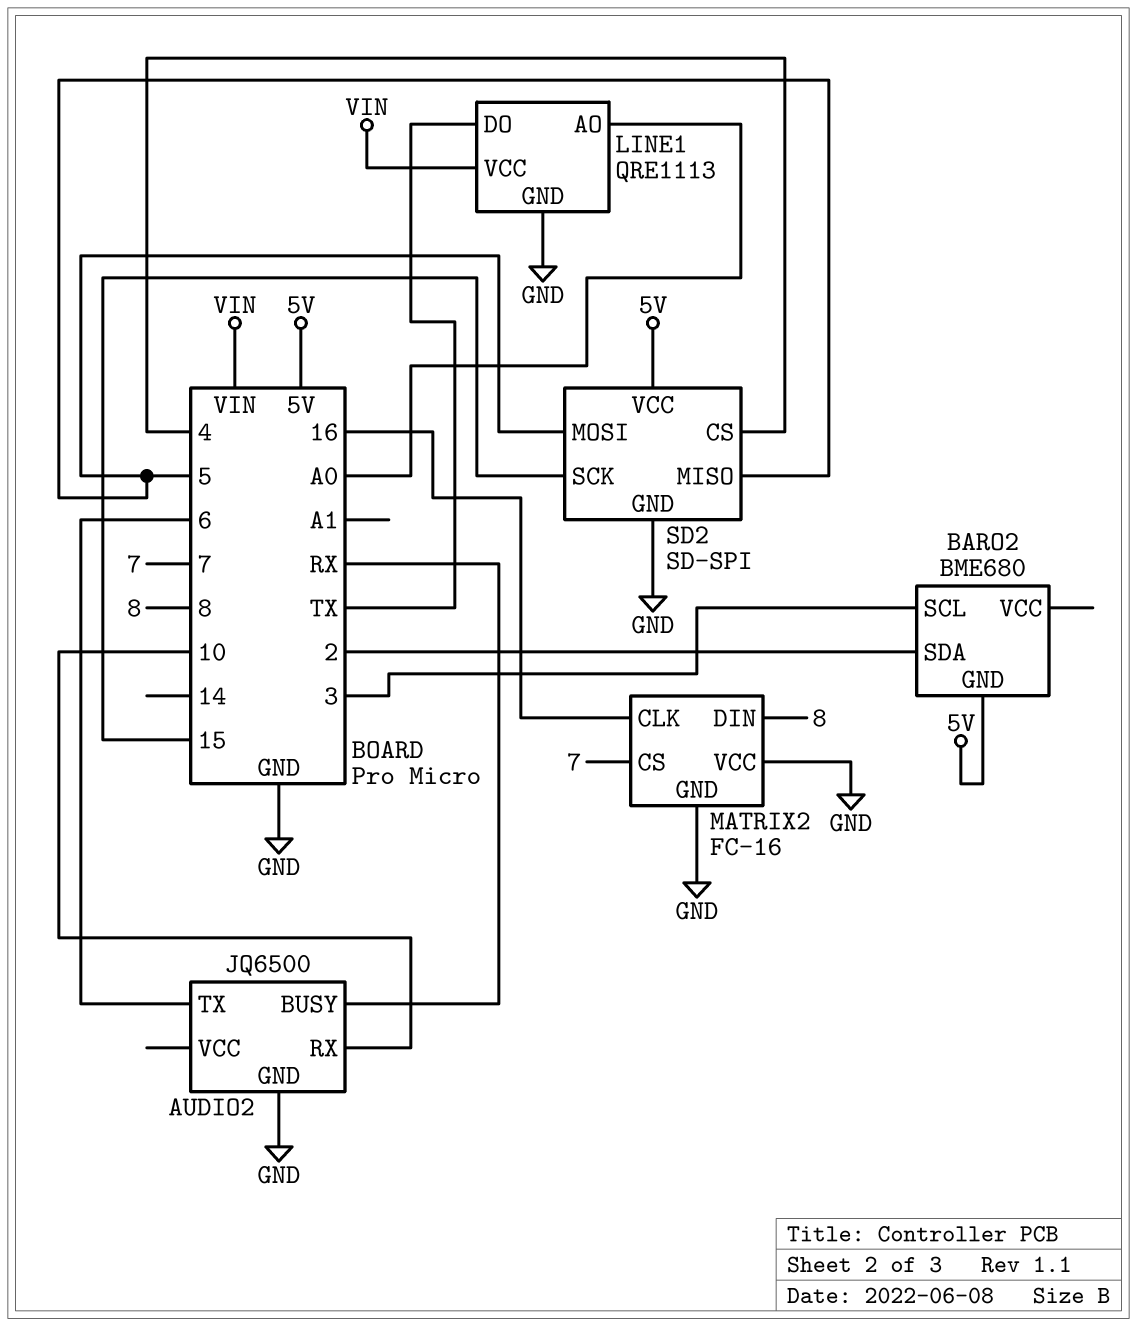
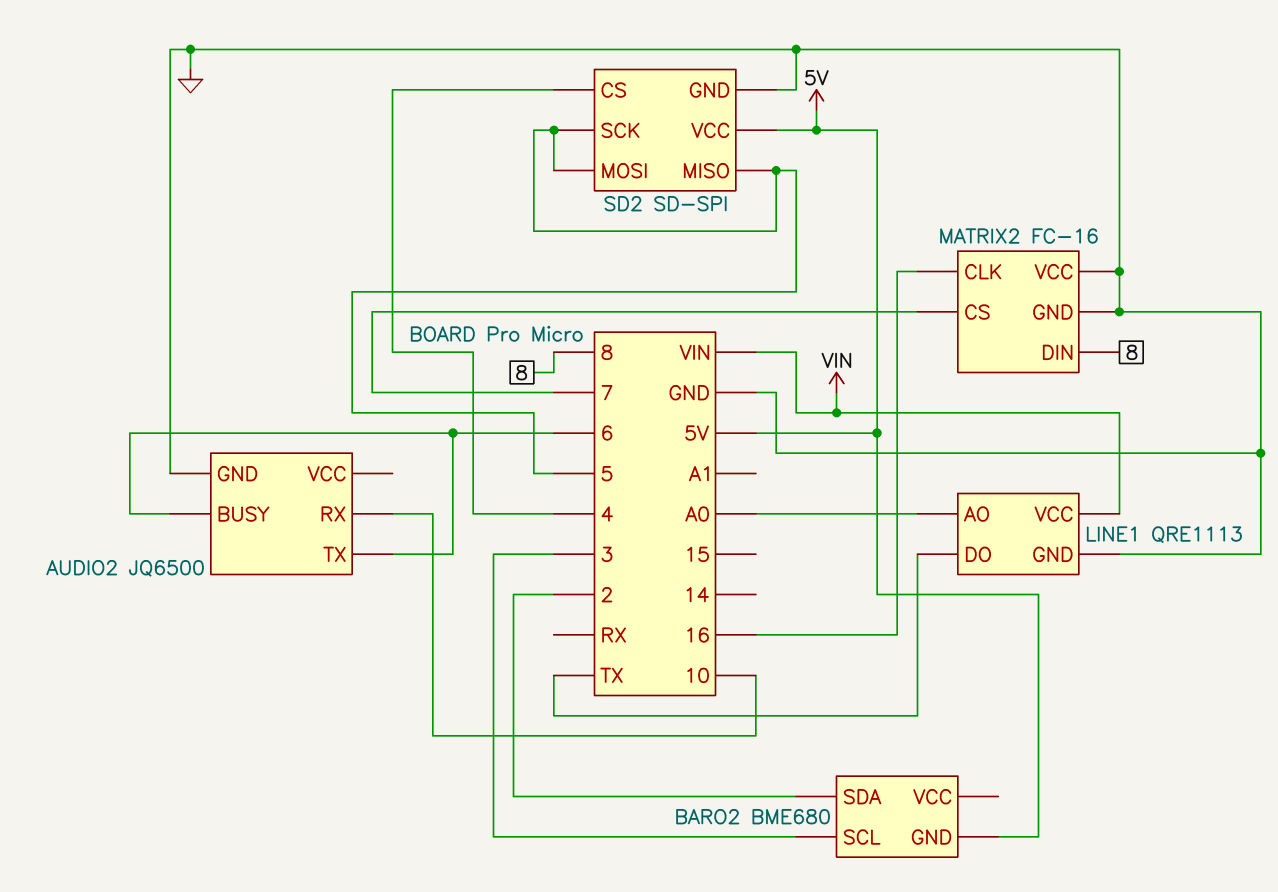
AUDIO2 pin BUSY: RX -> 6
SD2 pin SCK: 15 -> 5

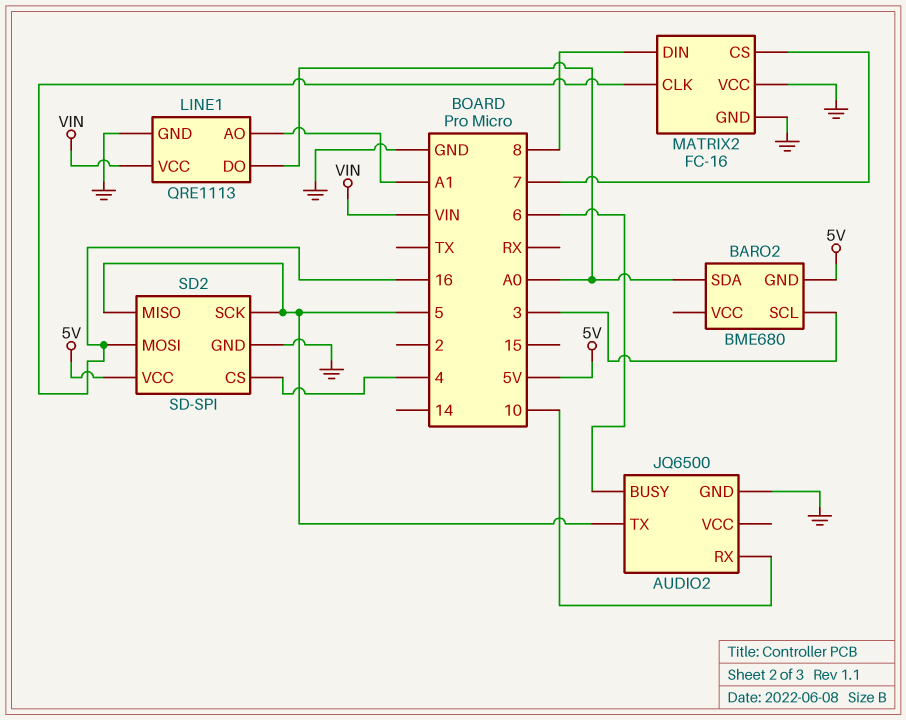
AUDIO2 pin TX: 6 -> 5
BARO2 pin SDA: 2 -> A0
LINE1 pin AO: A0 -> A1
LINE1 pin DO: TX -> A0
SD2 pin MOSI: 5 -> 16

